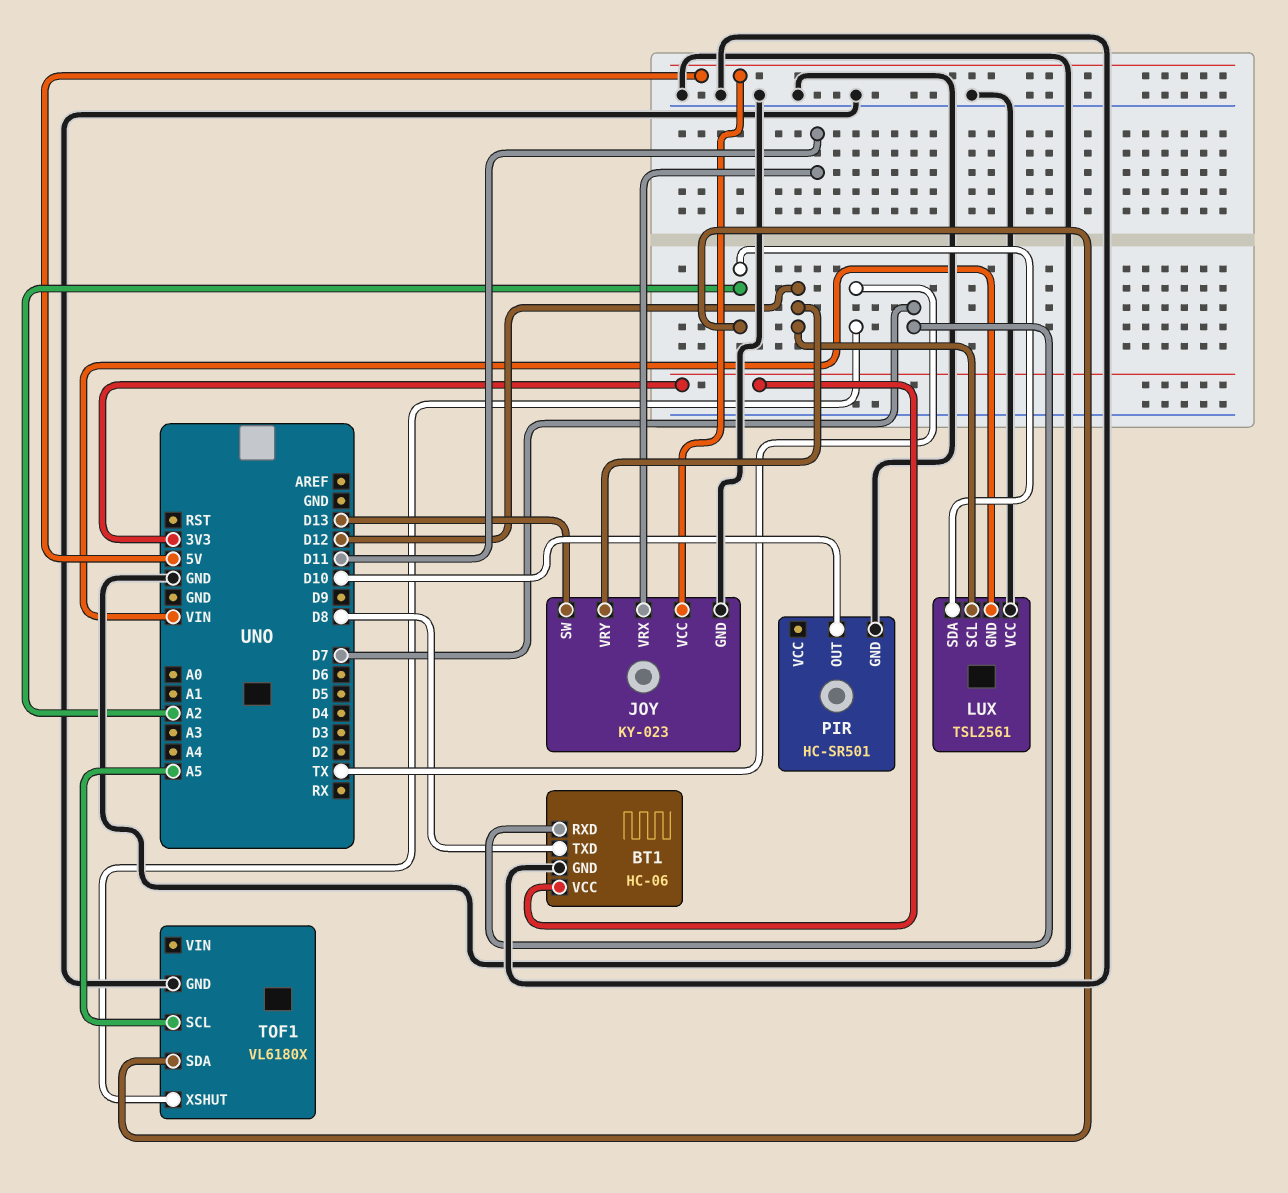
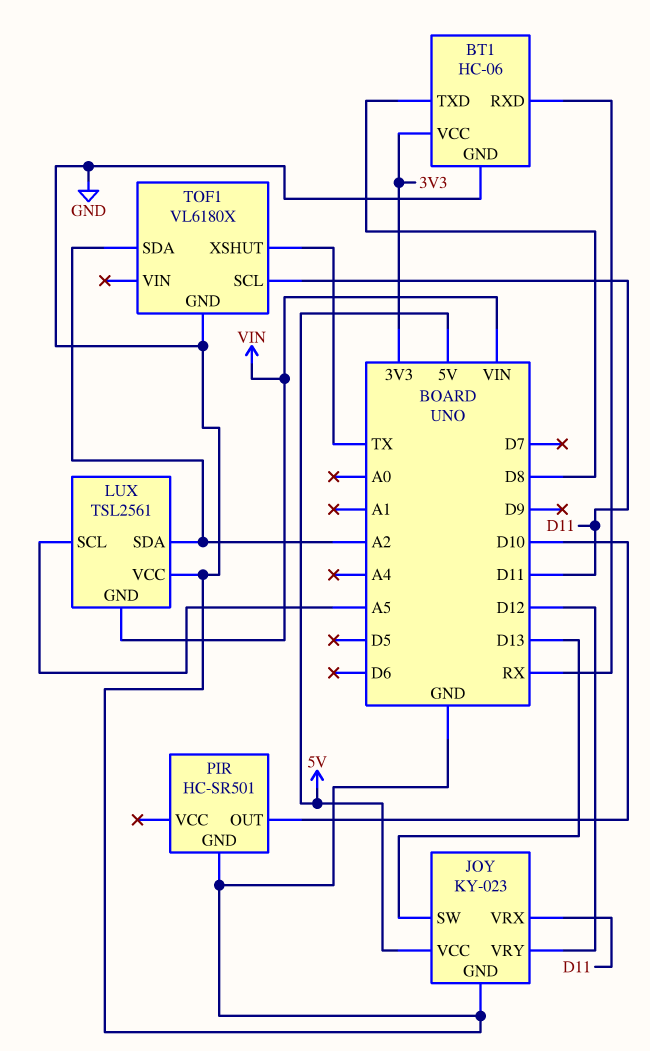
BT1 pin RXD: D7 -> RX
LUX pin SCL: D12 -> A5
TOF1 pin SCL: A5 -> D11

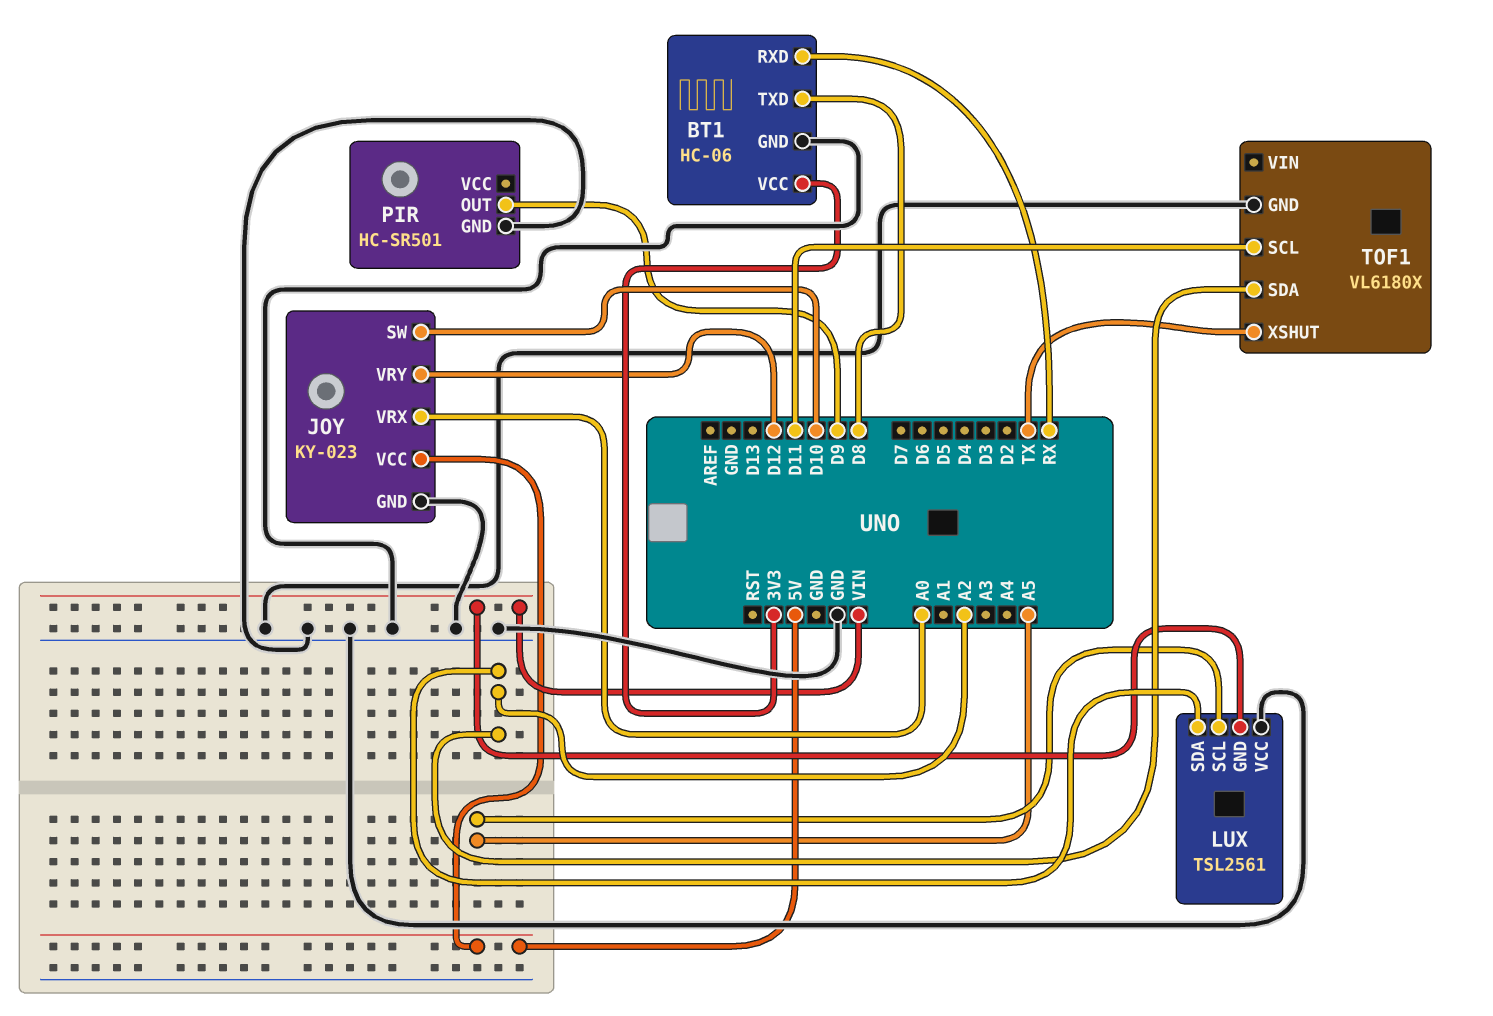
JOY pin SW: D13 -> D10
JOY pin VRX: D11 -> A0
PIR pin OUT: D10 -> D9

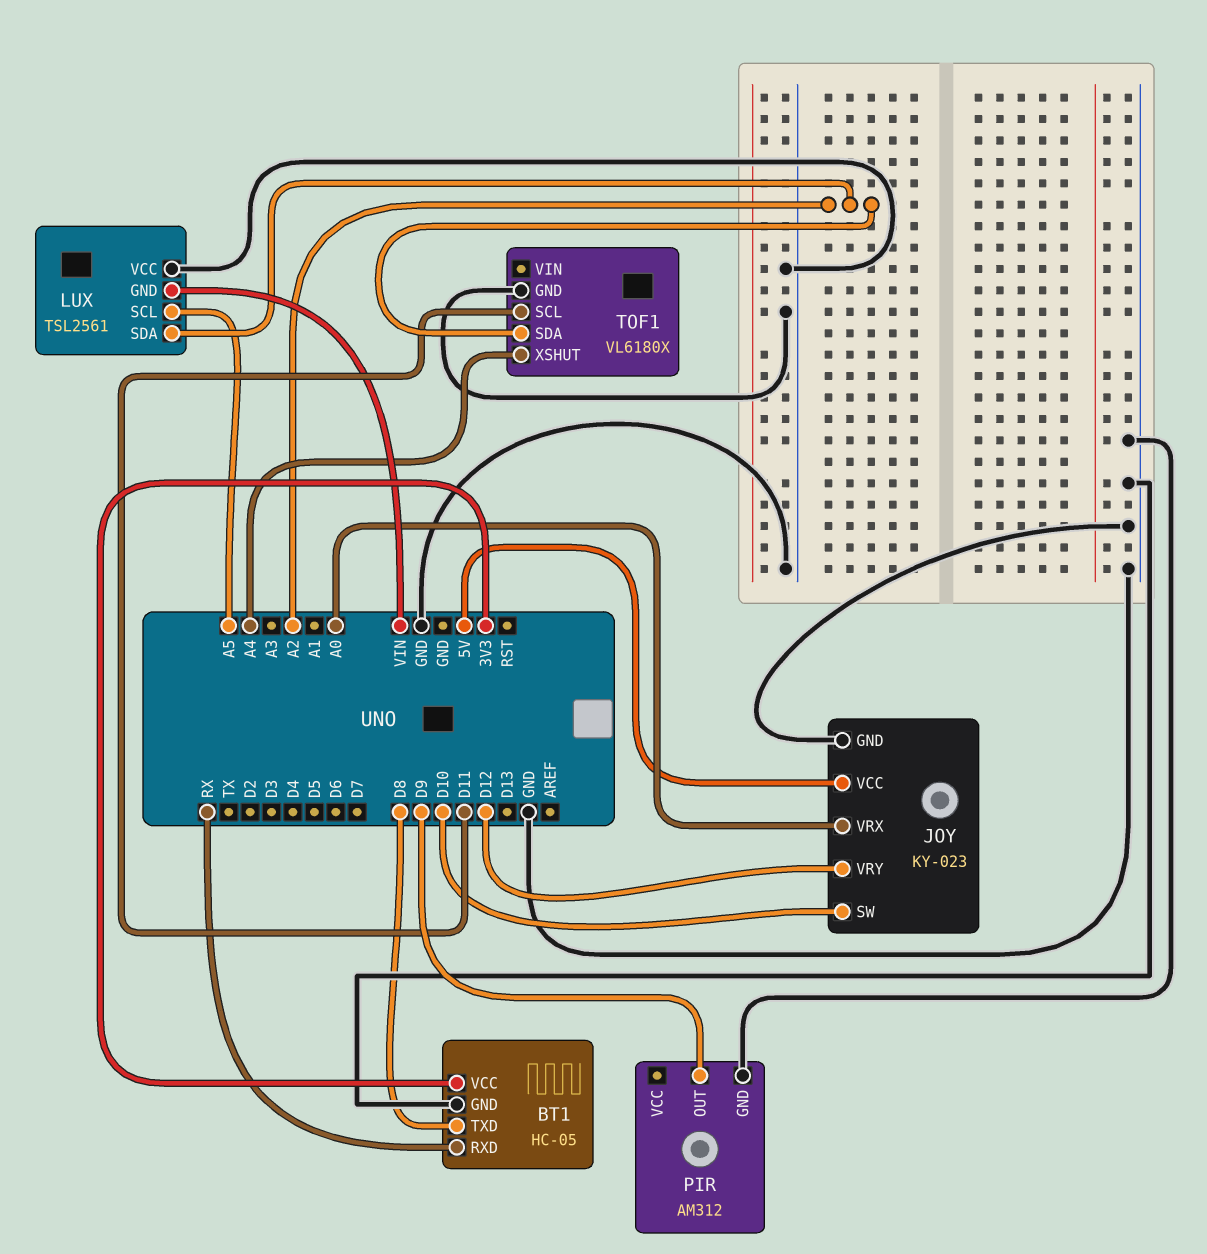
BT1: HC-06 -> HC-05
PIR: HC-SR501 -> AM312
TOF1 pin XSHUT: TX -> A4

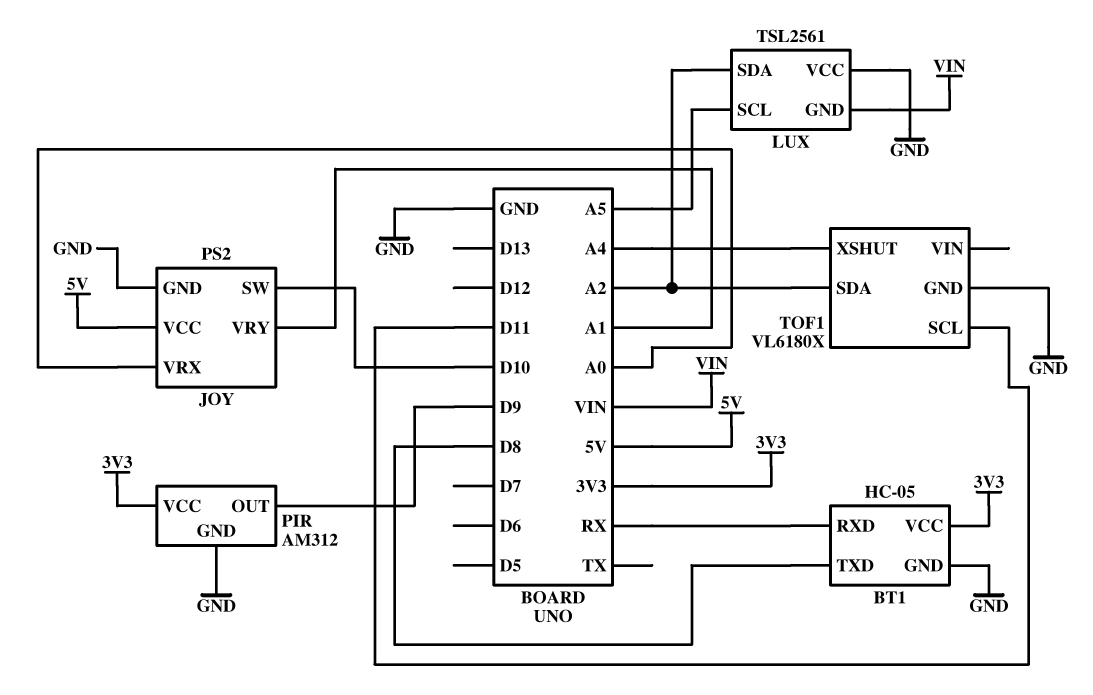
JOY: KY-023 -> PS2
JOY pin VRY: D12 -> A1
PIR pin VCC: none -> 3V3

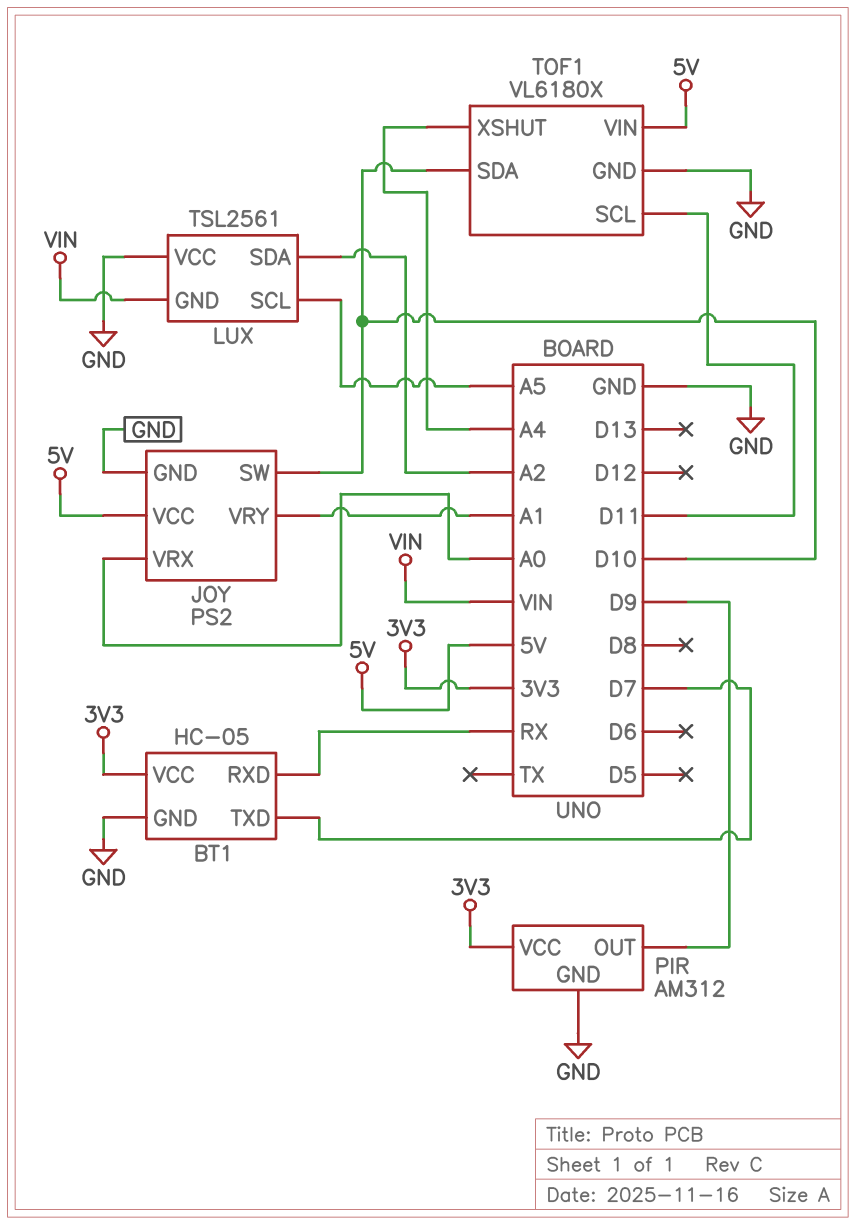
BT1 pin TXD: D8 -> D7
TOF1 pin SDA: A2 -> D10
TOF1 pin VIN: none -> 5V

